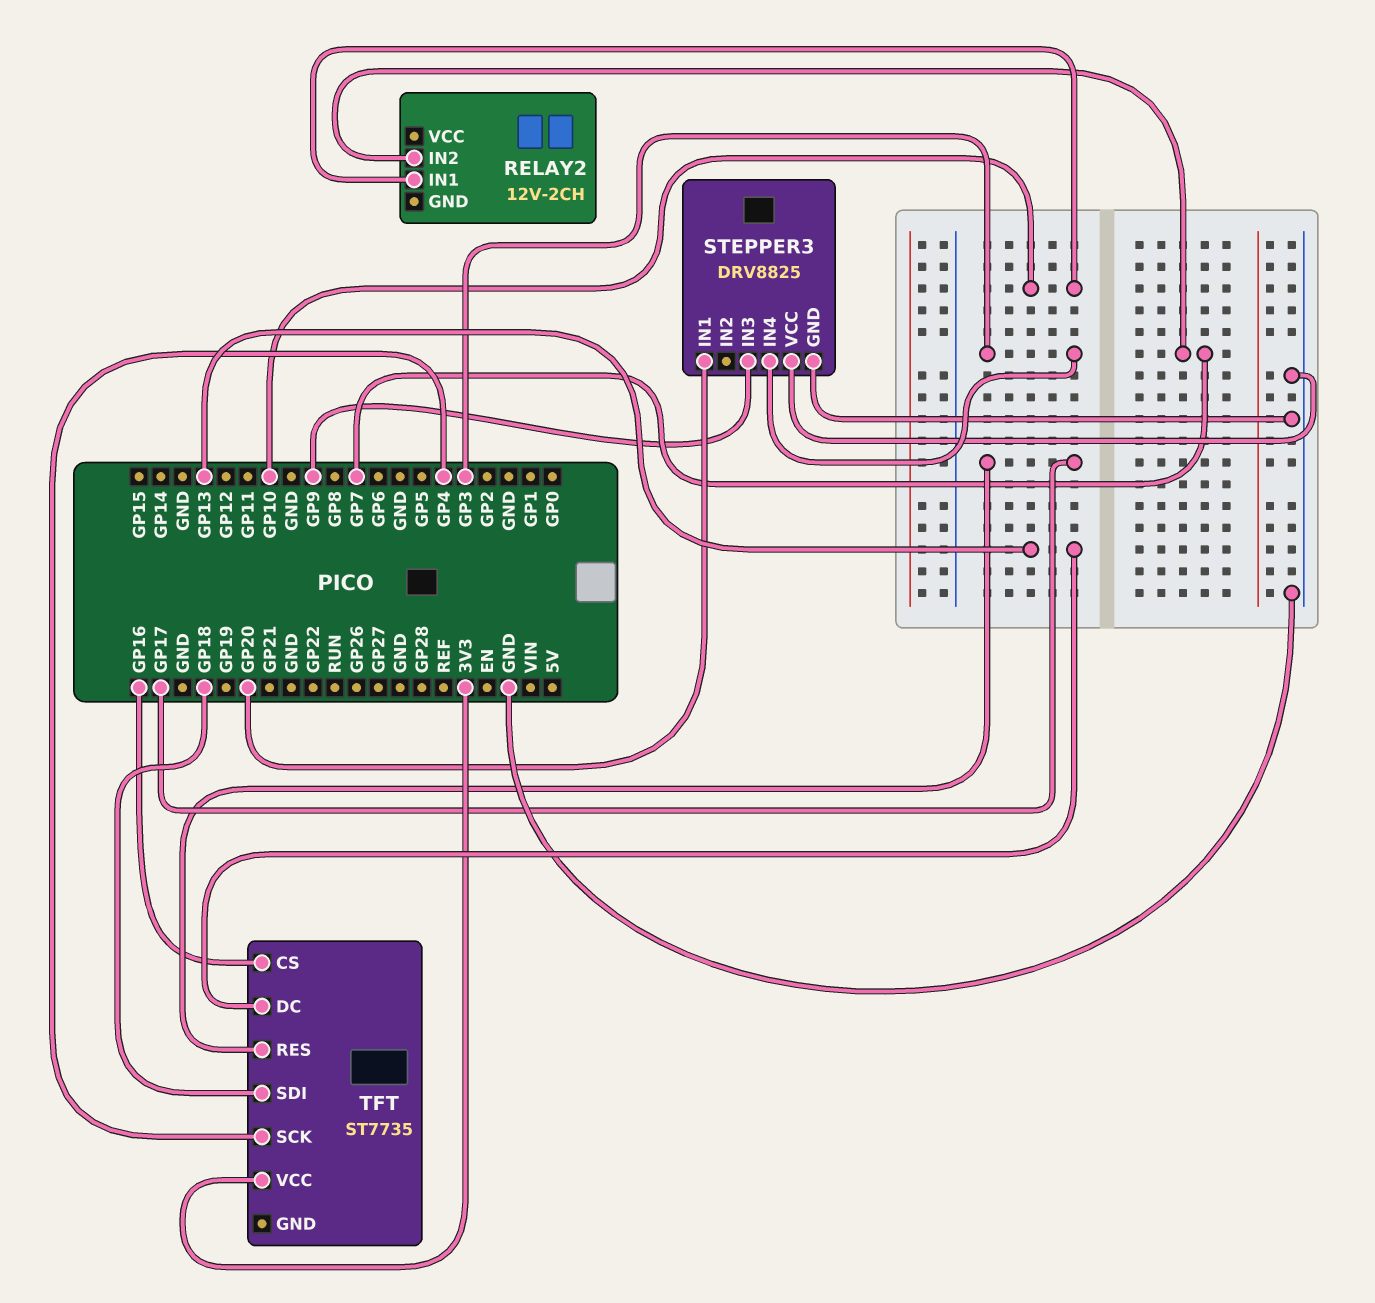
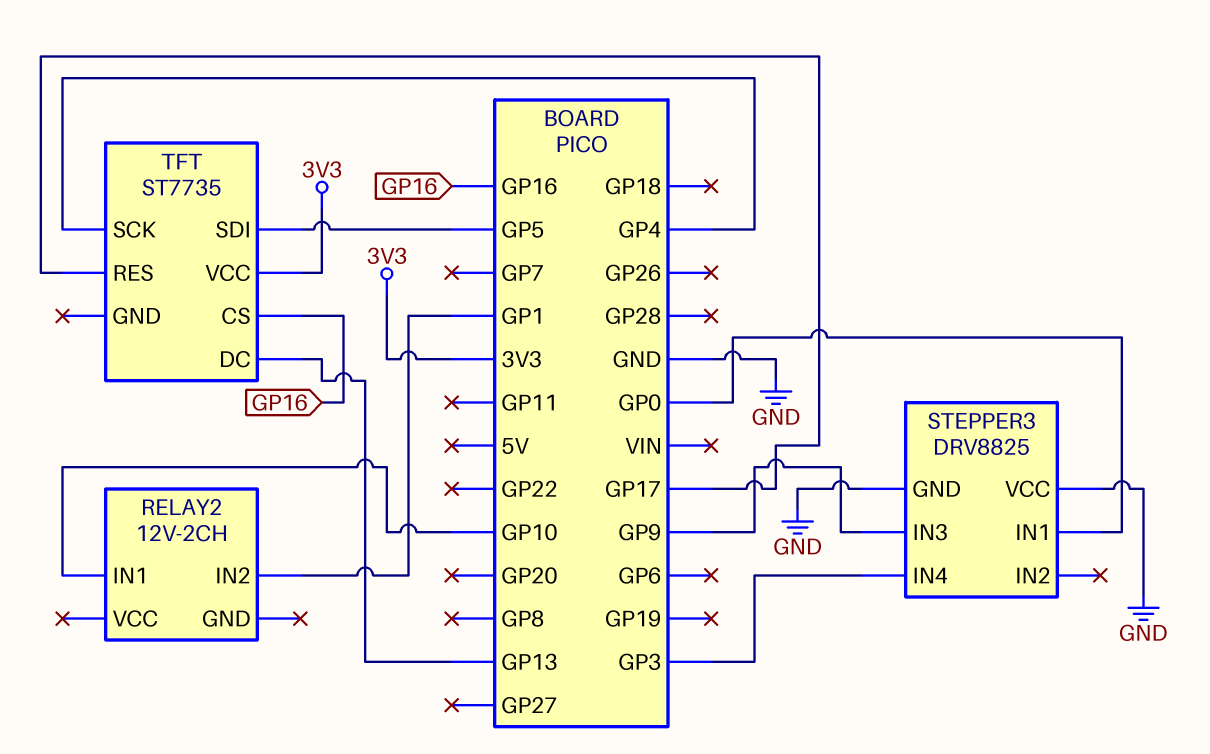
RELAY2 pin IN2: GP7 -> GP1
STEPPER3 pin IN1: GP20 -> GP0
TFT pin SDI: GP18 -> GP5

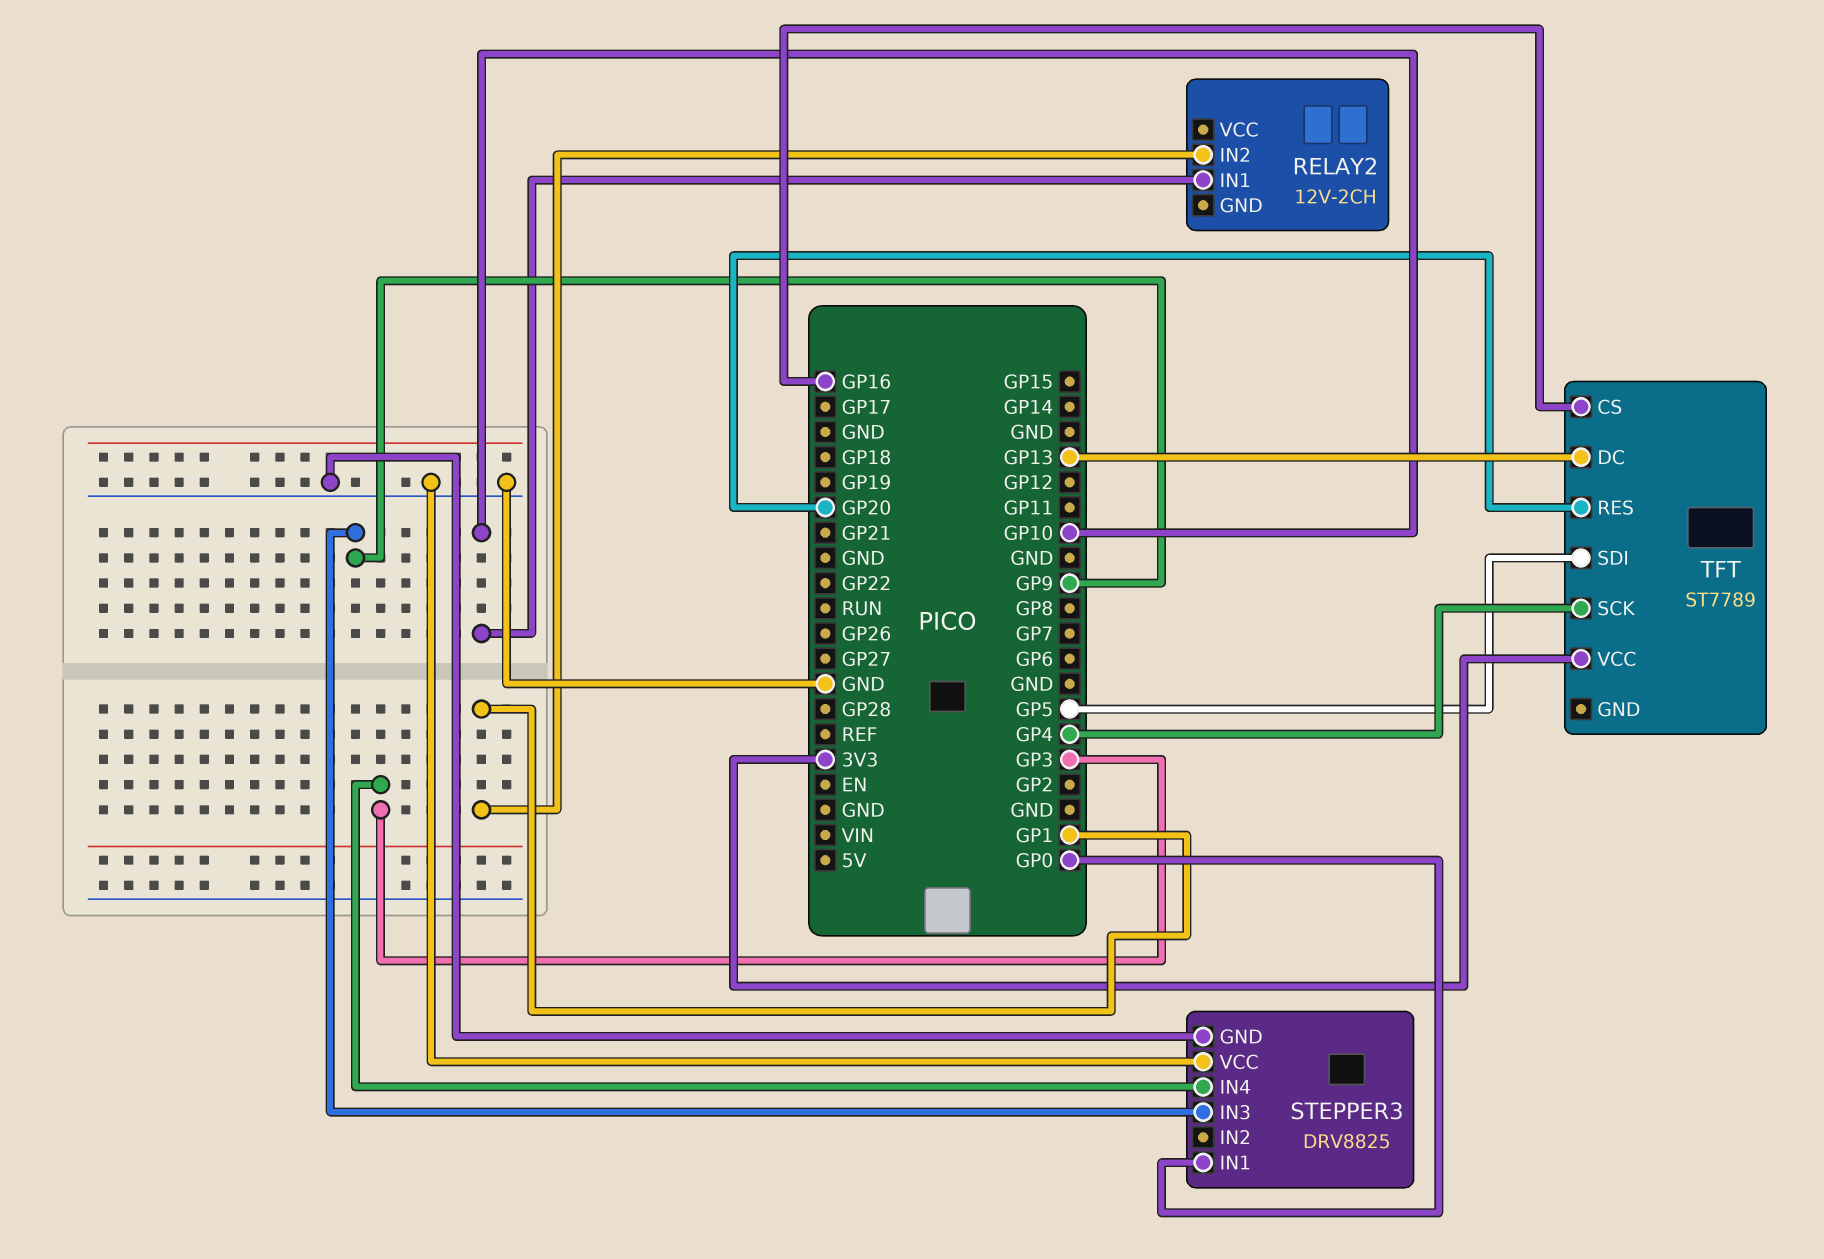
TFT: ST7735 -> ST7789
TFT pin RES: GP17 -> GP20

